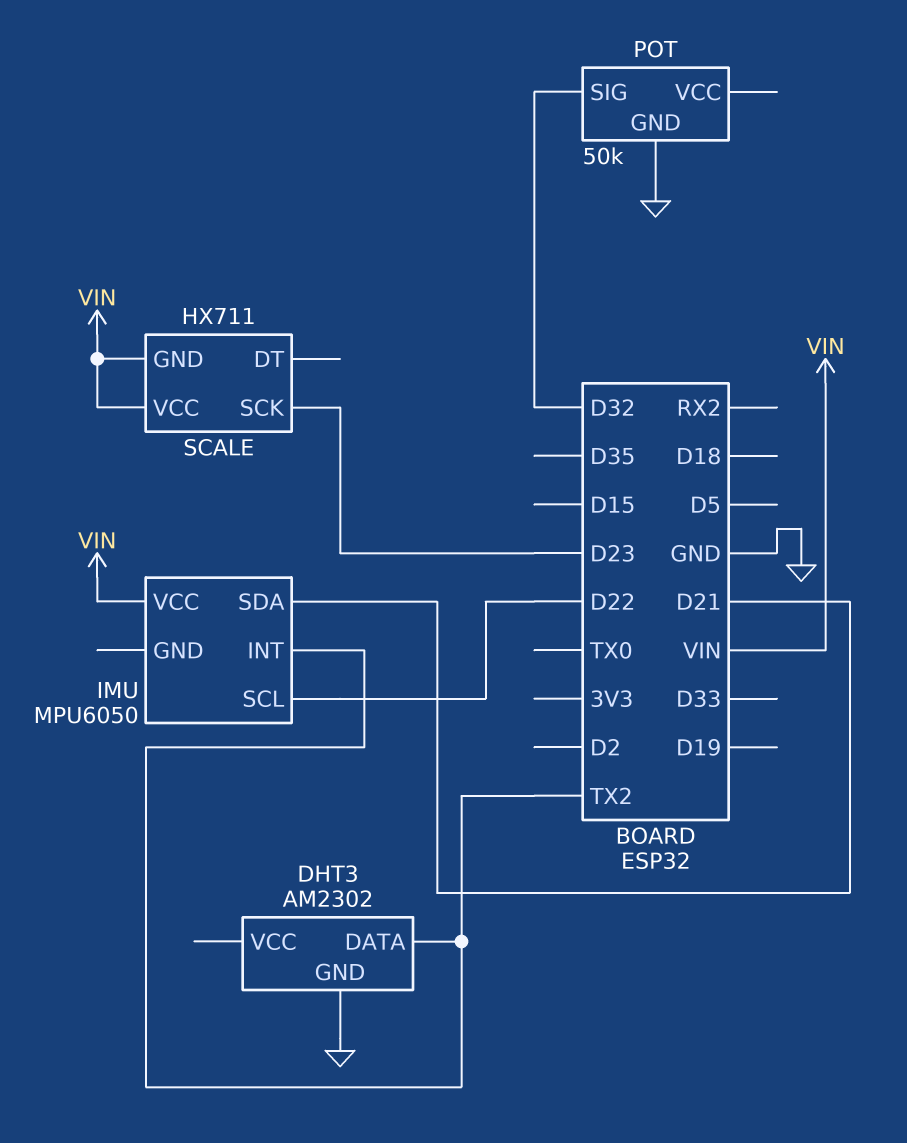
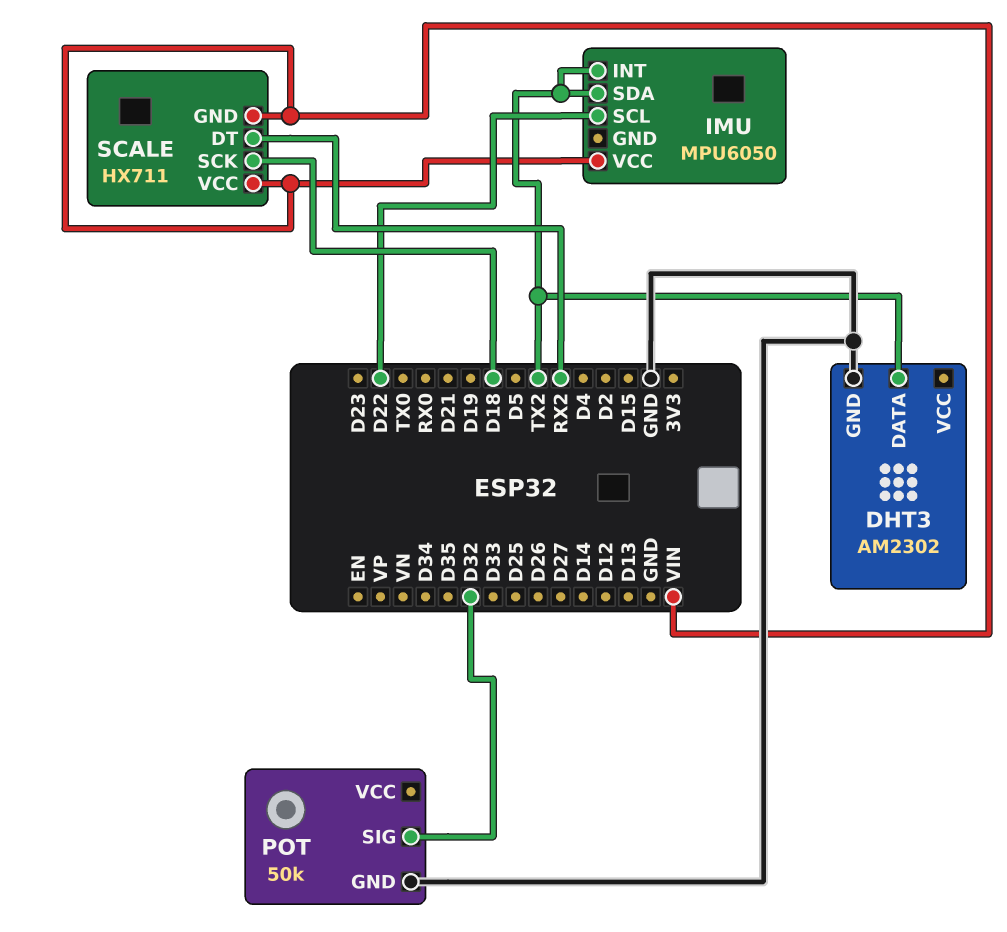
IMU pin SDA: D21 -> TX2
SCALE pin DT: none -> RX2
SCALE pin SCK: D23 -> D18

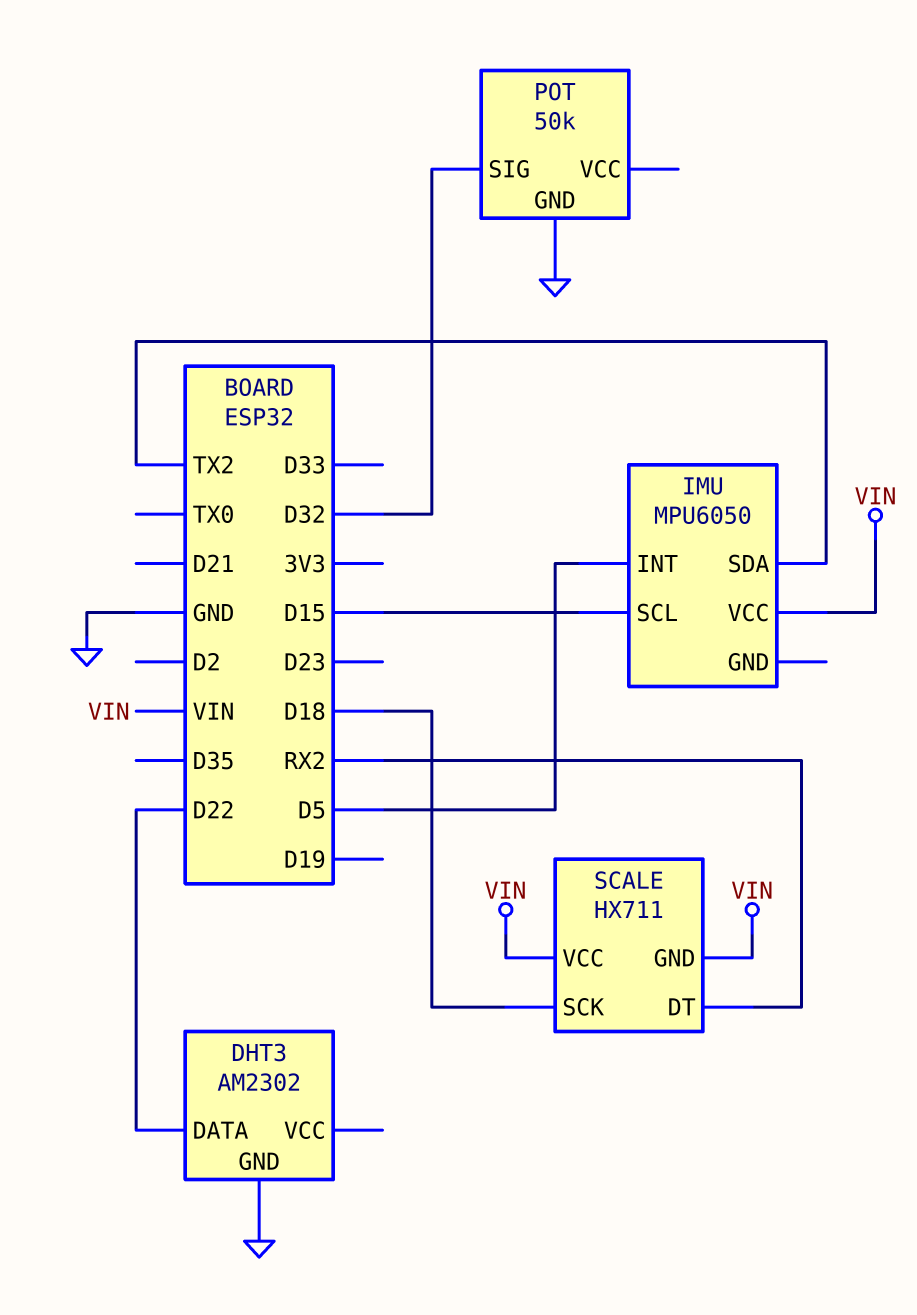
DHT3 pin DATA: TX2 -> D22
IMU pin INT: TX2 -> D5
IMU pin SCL: D22 -> D15

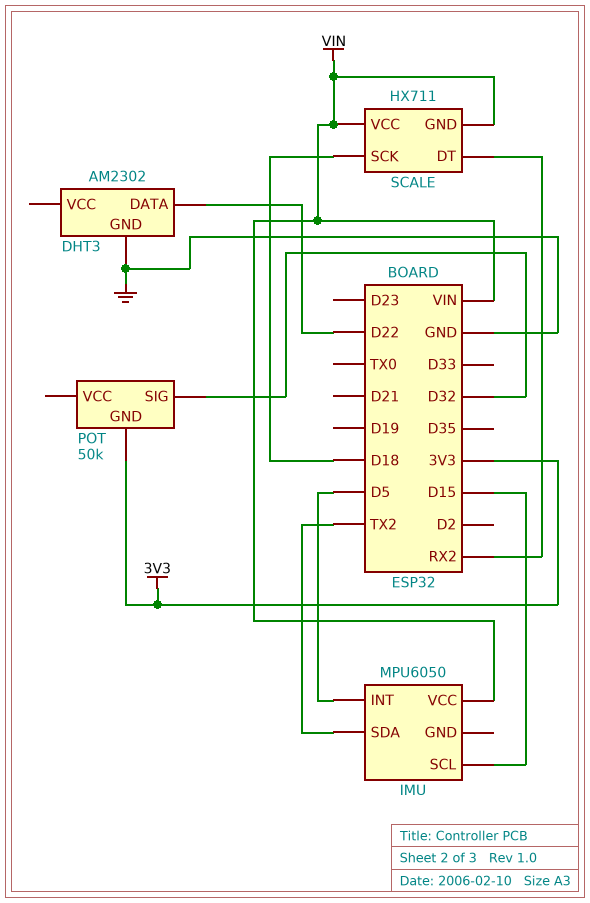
POT pin GND: GND -> 3V3

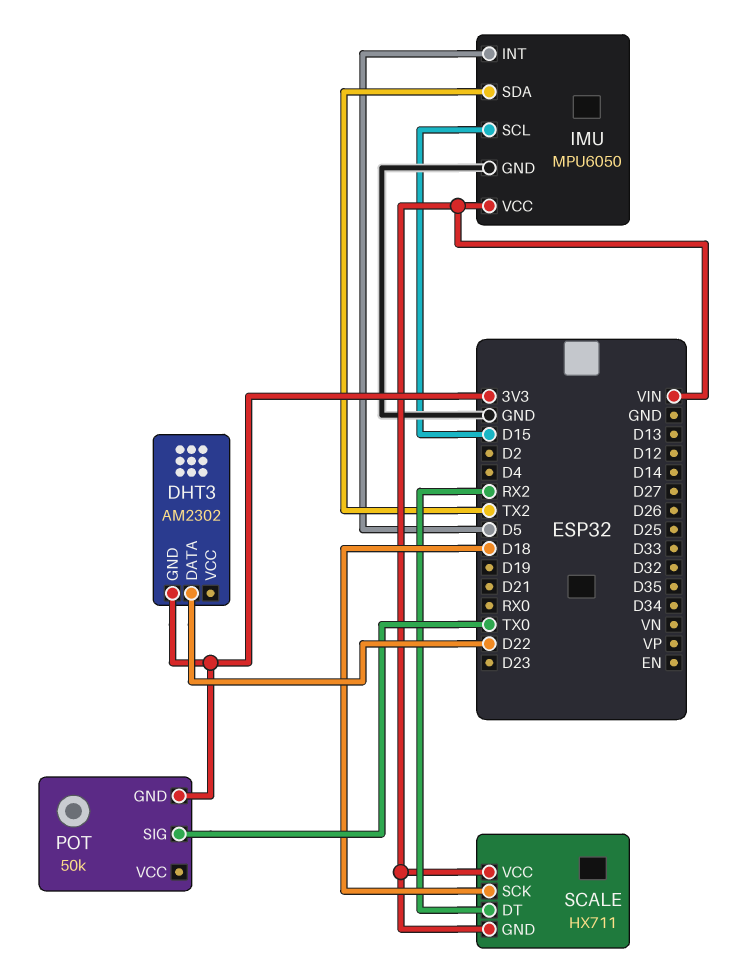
DHT3 pin GND: GND -> 3V3
IMU pin GND: none -> GND
POT pin SIG: D32 -> TX0

